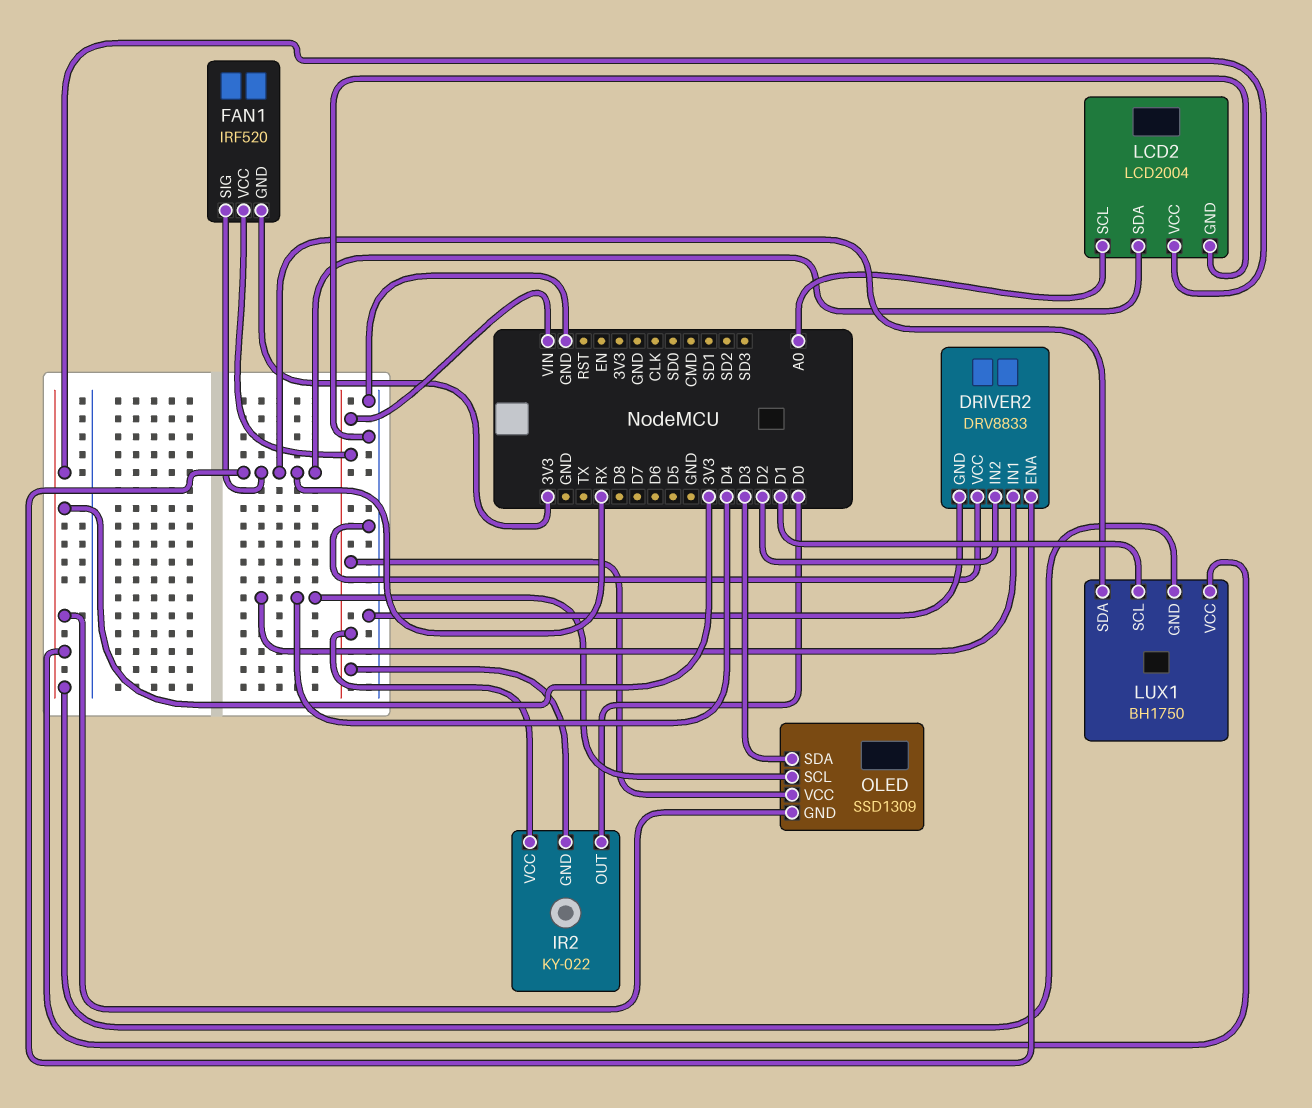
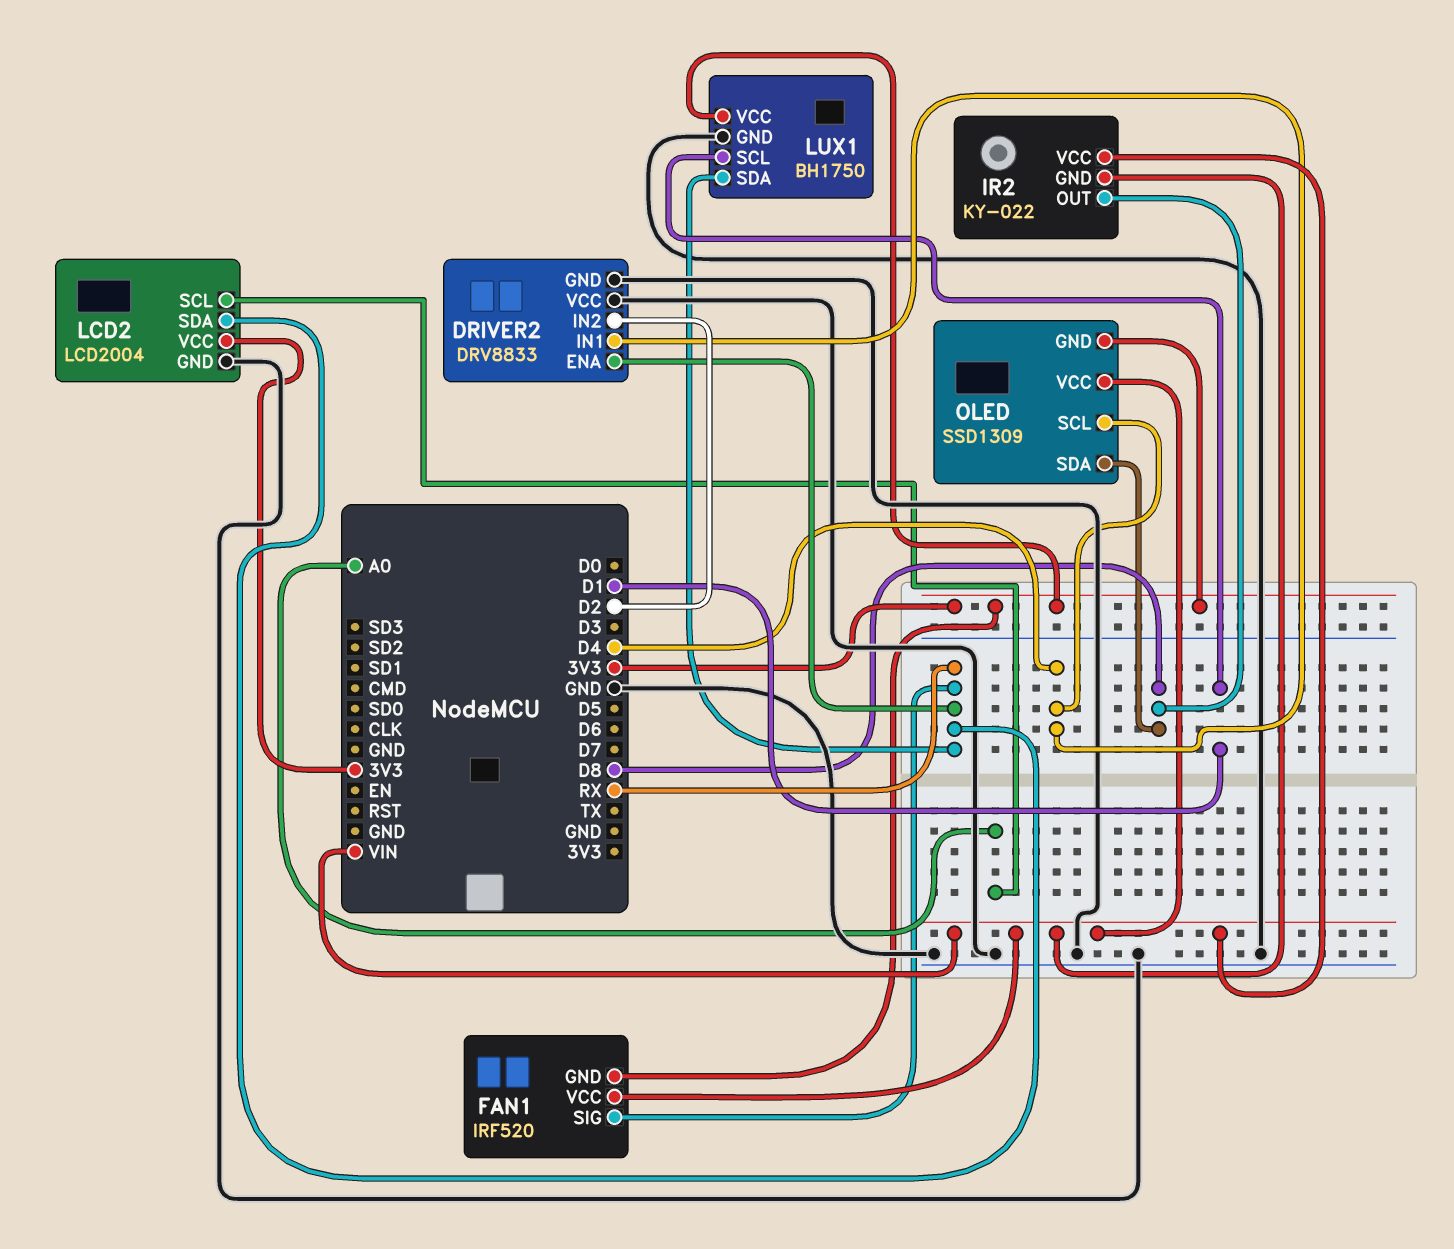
IR2 pin OUT: D0 -> D8
LUX1 pin GND: 3V3 -> GND
OLED pin SDA: D3 -> D8

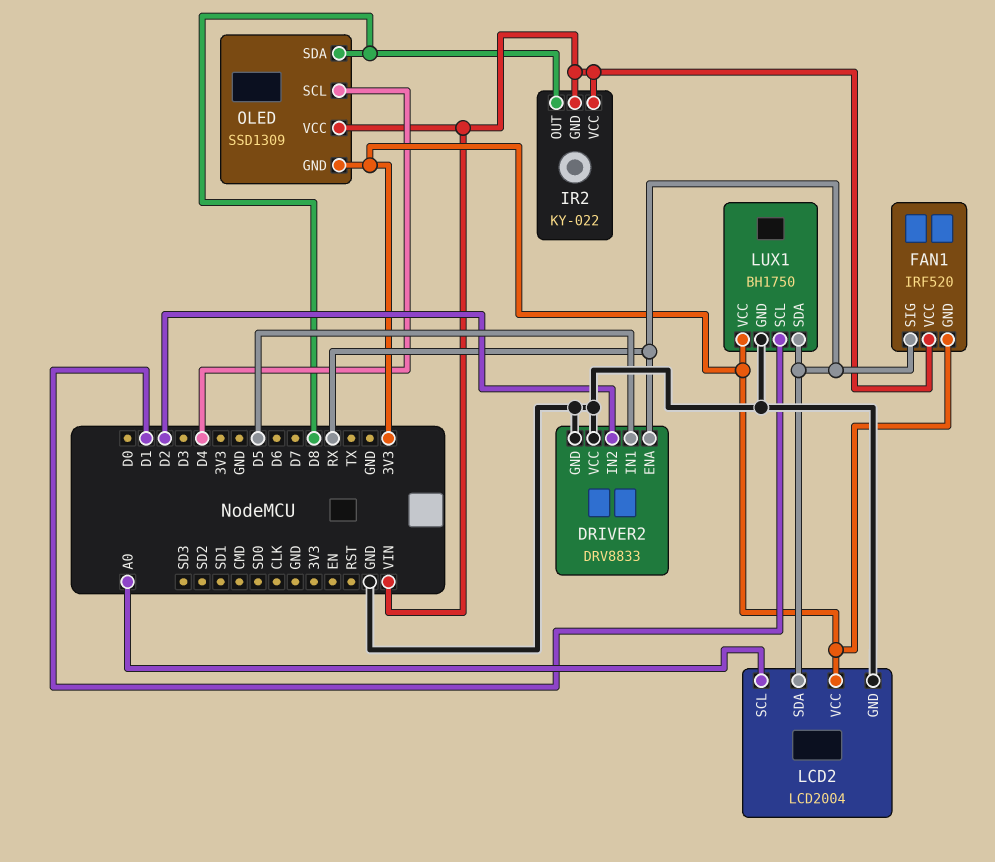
DRIVER2 pin IN1: D4 -> D5

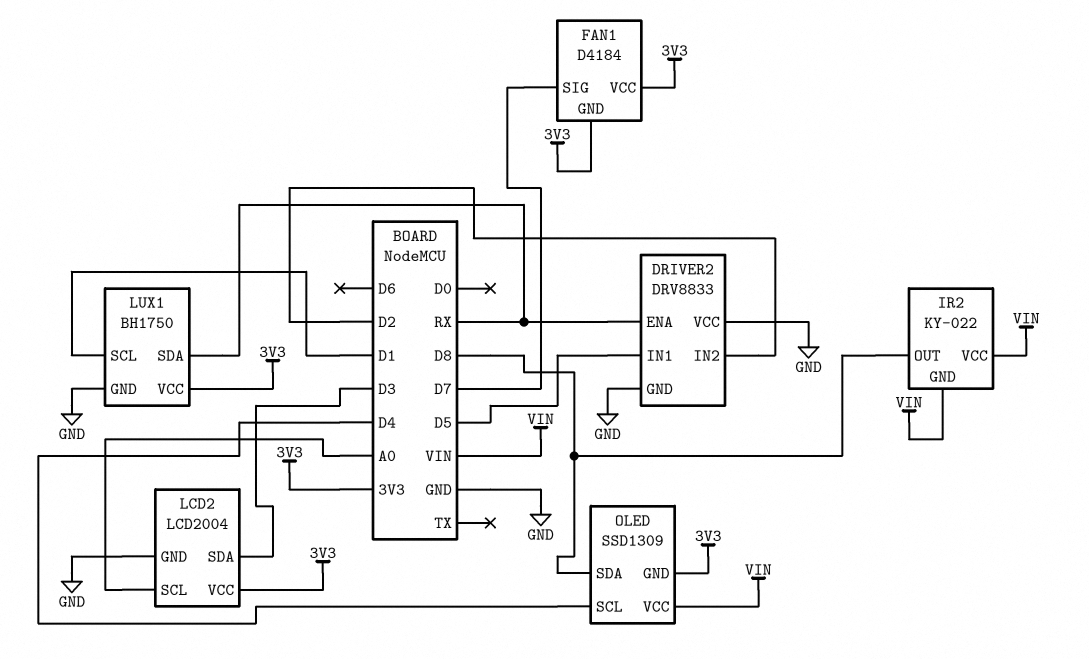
FAN1: IRF520 -> D4184
FAN1 pin SIG: RX -> D7
FAN1 pin VCC: VIN -> 3V3
LCD2 pin SDA: RX -> D3

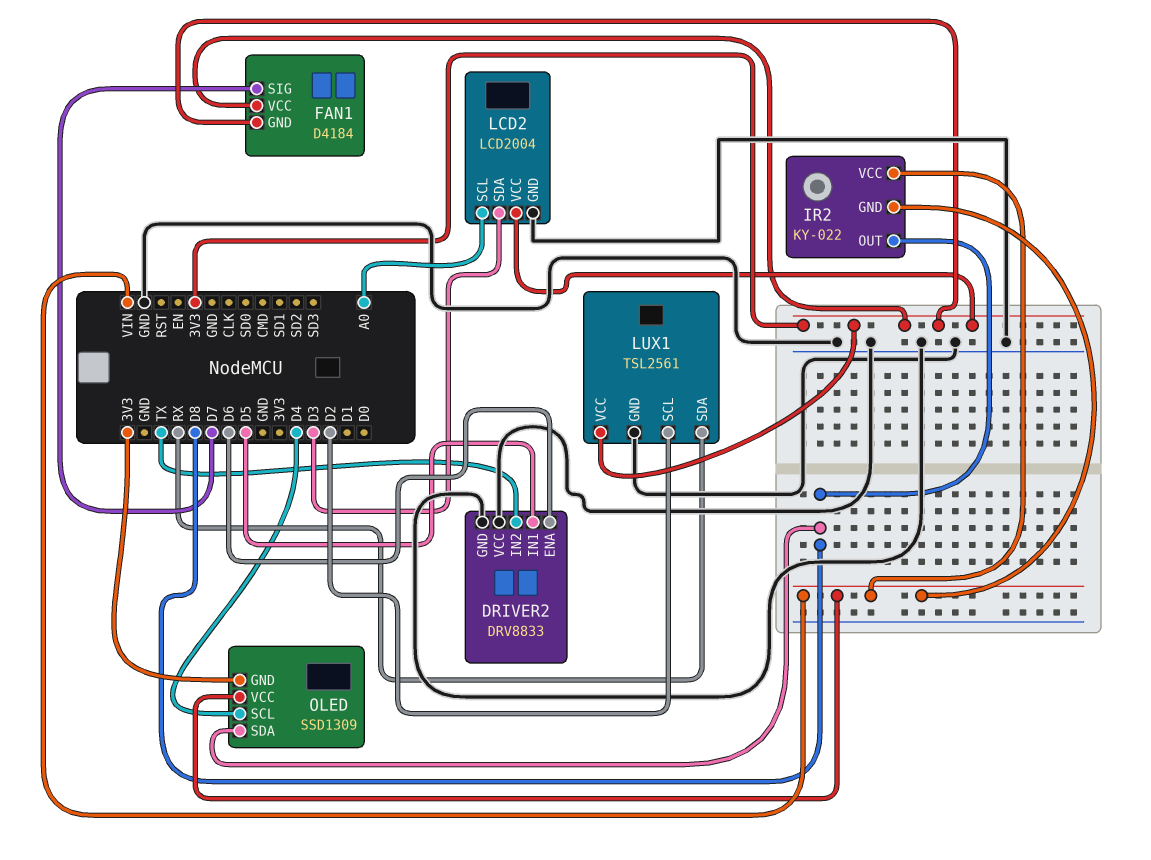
DRIVER2 pin ENA: RX -> D6
DRIVER2 pin IN2: D2 -> TX
LUX1: BH1750 -> TSL2561
LUX1 pin SCL: D1 -> D2

